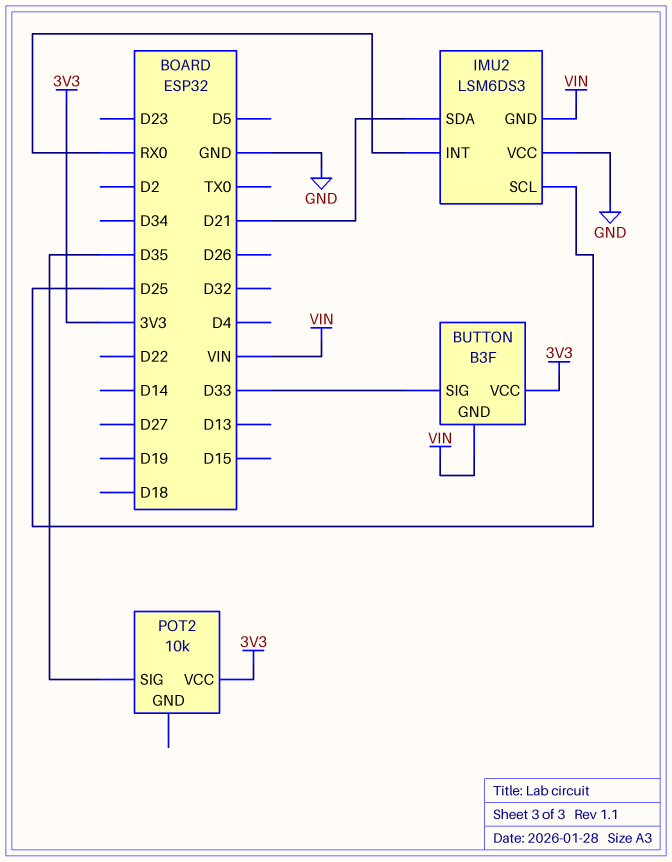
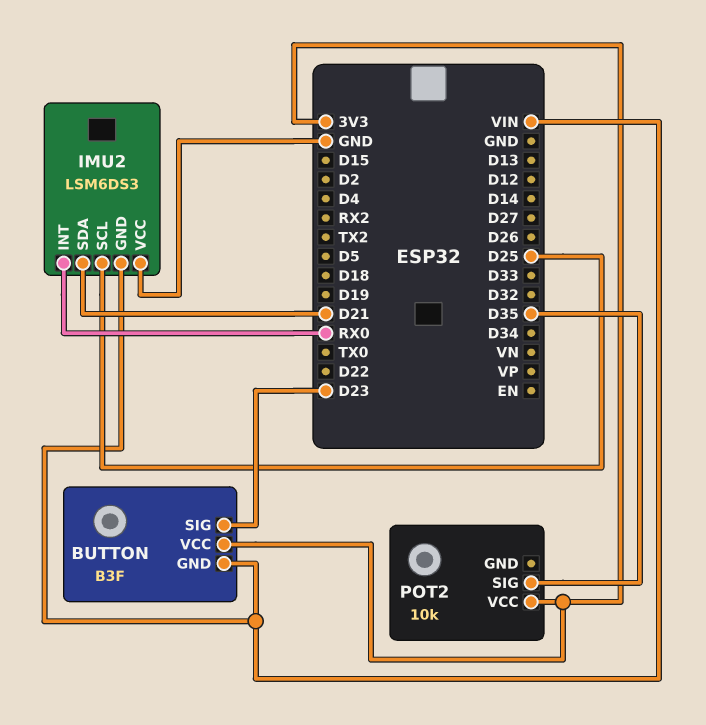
BUTTON pin SIG: D33 -> D23

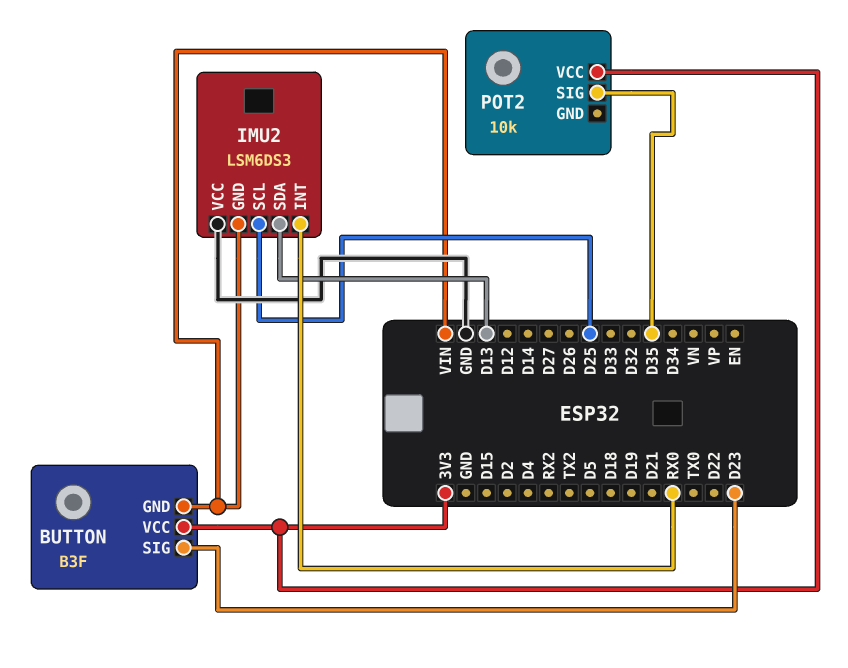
IMU2 pin SDA: D21 -> D13

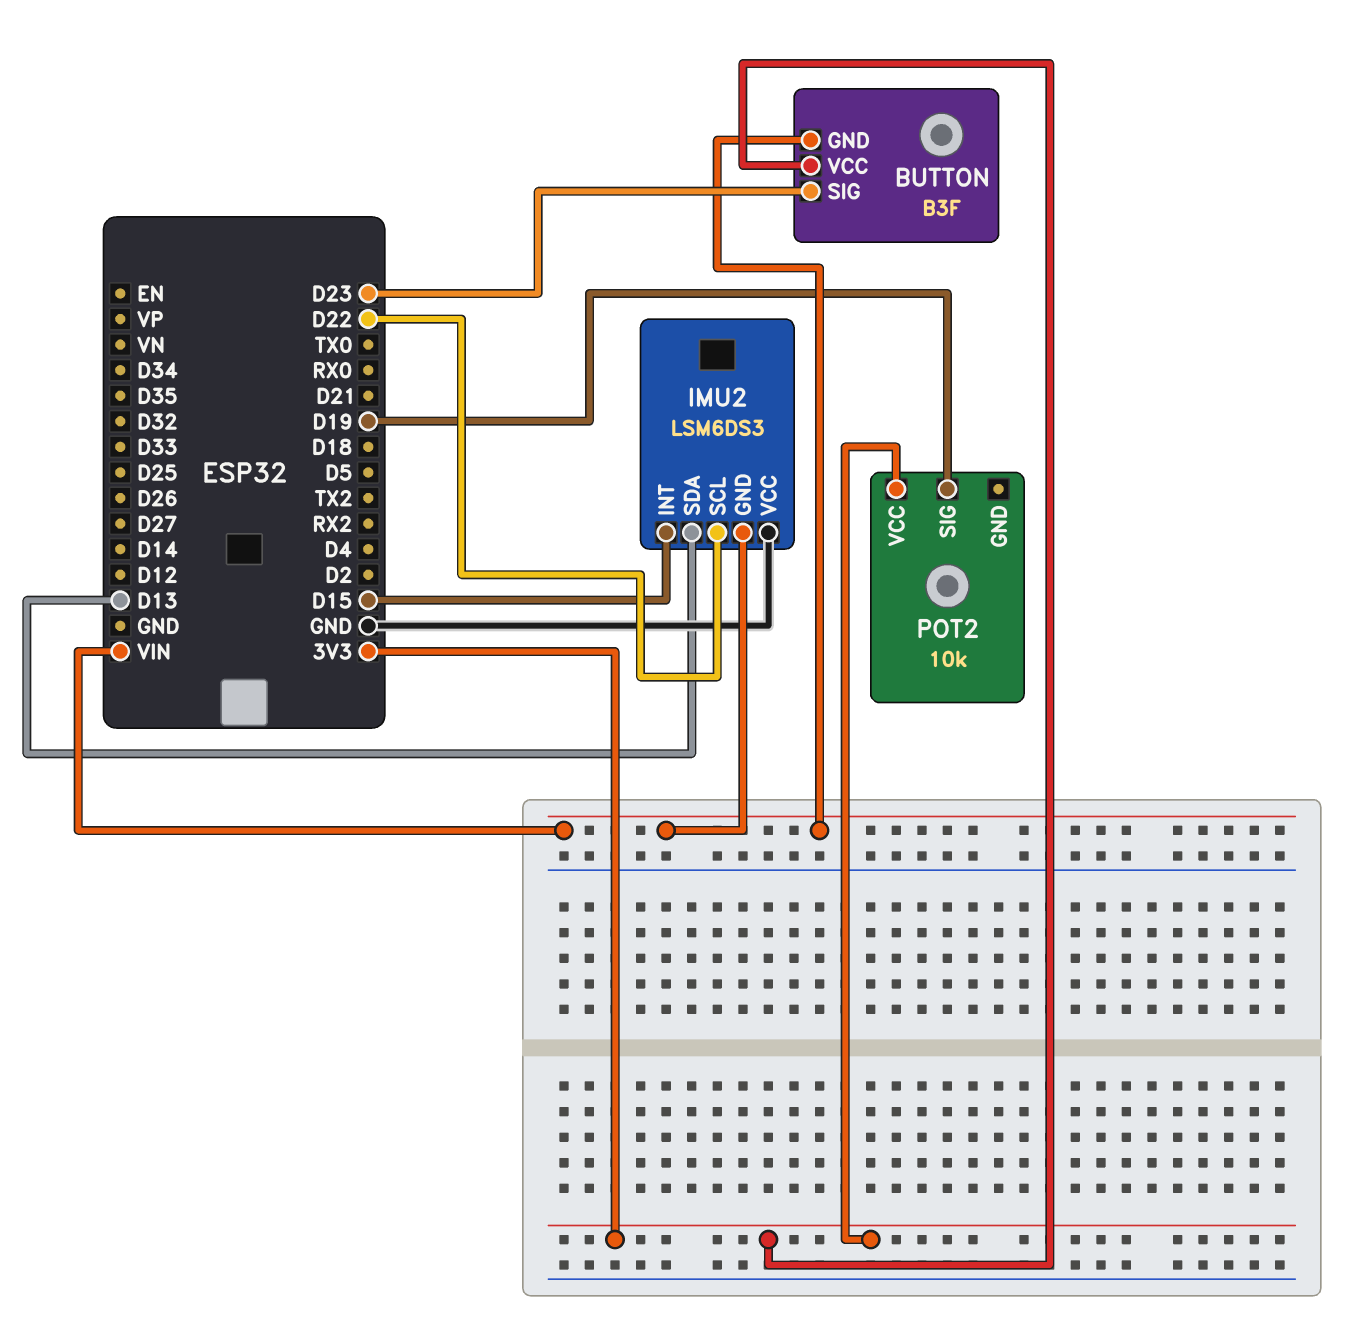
IMU2 pin INT: RX0 -> D15
IMU2 pin SCL: D25 -> D22
POT2 pin SIG: D35 -> D19

